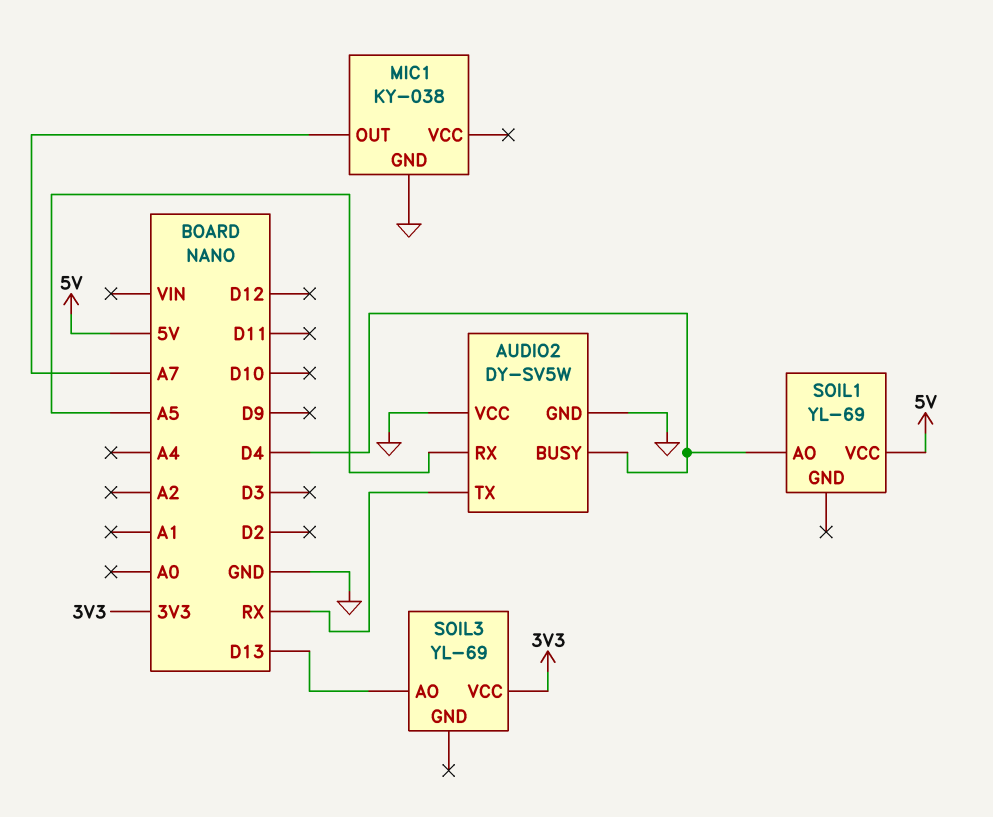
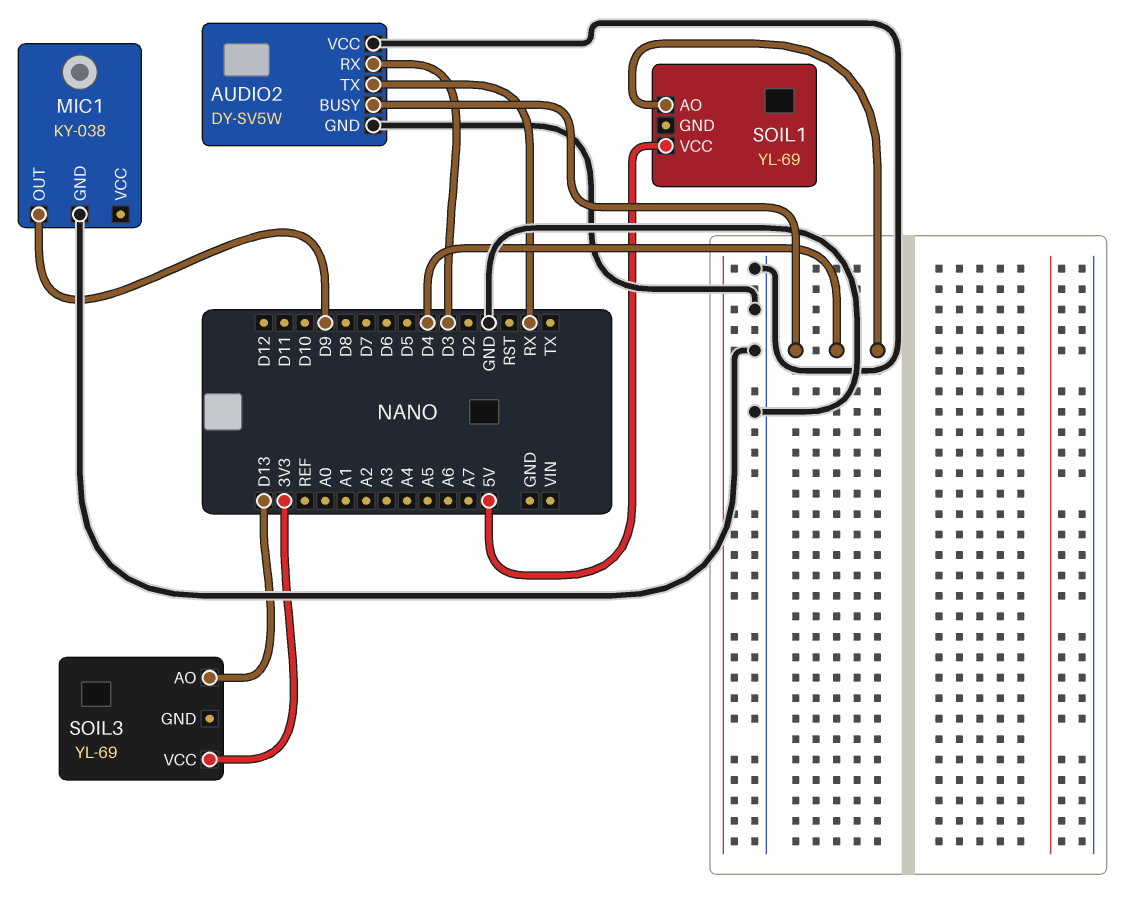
AUDIO2 pin RX: A5 -> D3
MIC1 pin OUT: A7 -> D9

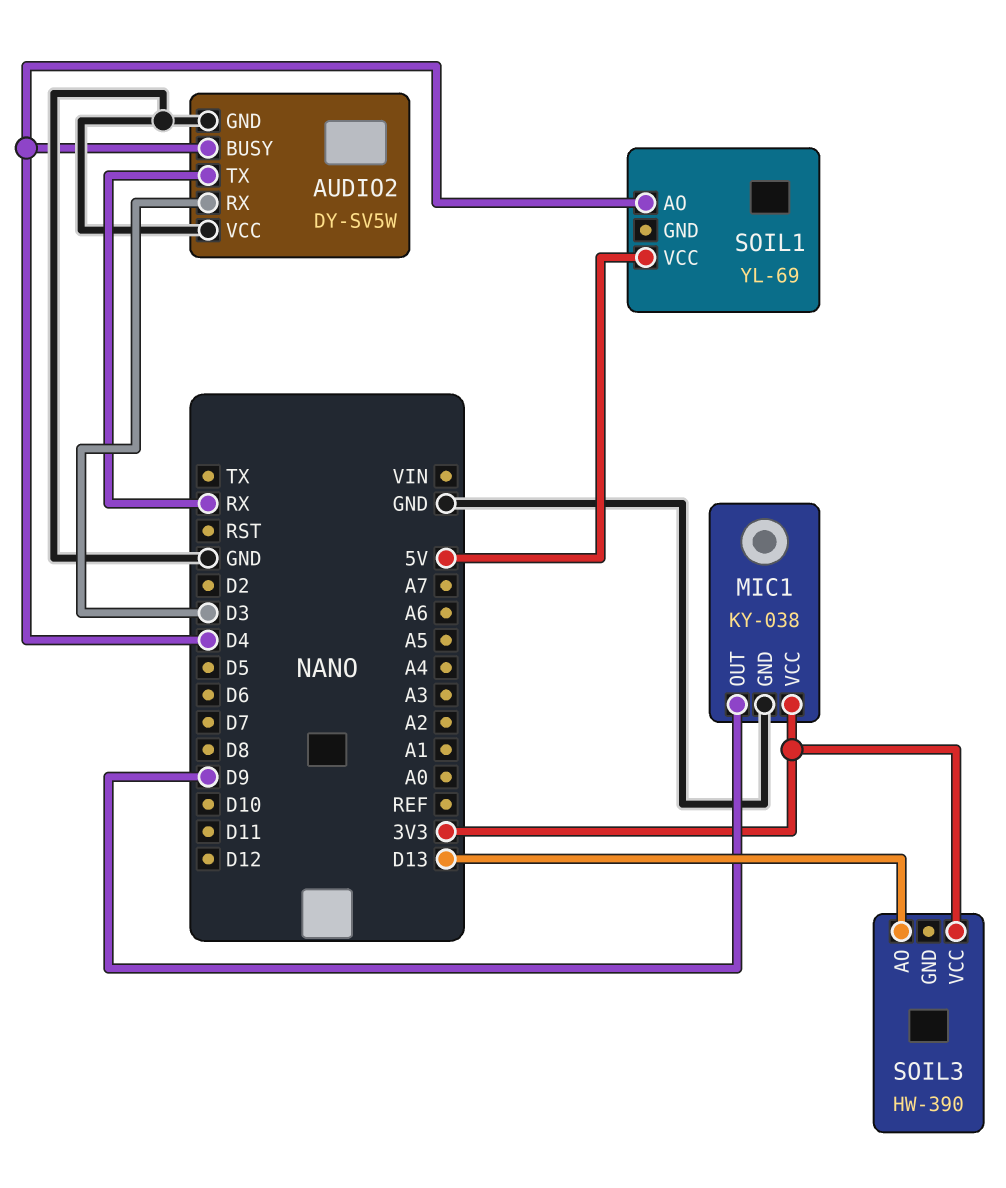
MIC1 pin VCC: none -> 3V3
SOIL3: YL-69 -> HW-390

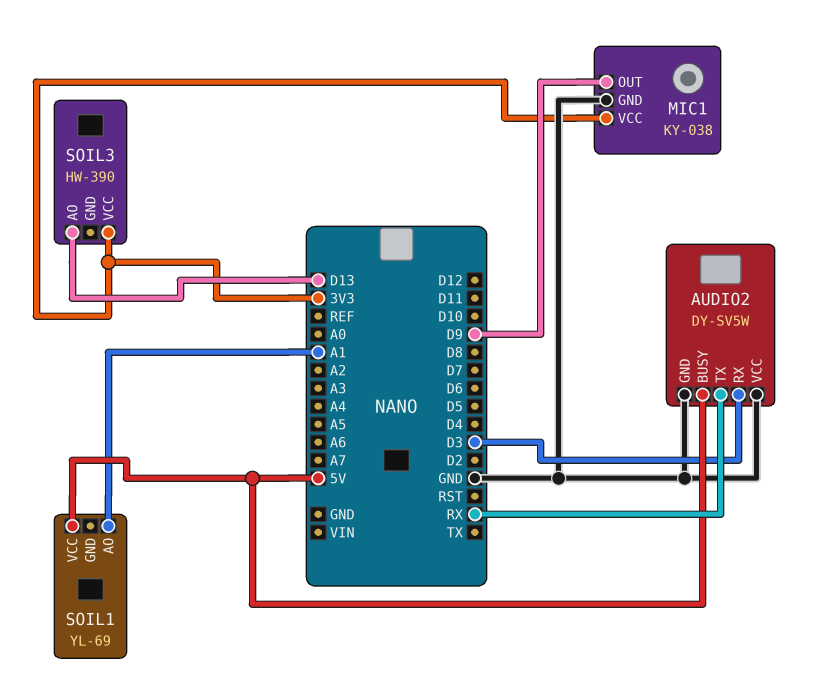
AUDIO2 pin BUSY: D4 -> 5V
SOIL1 pin AO: D4 -> A1

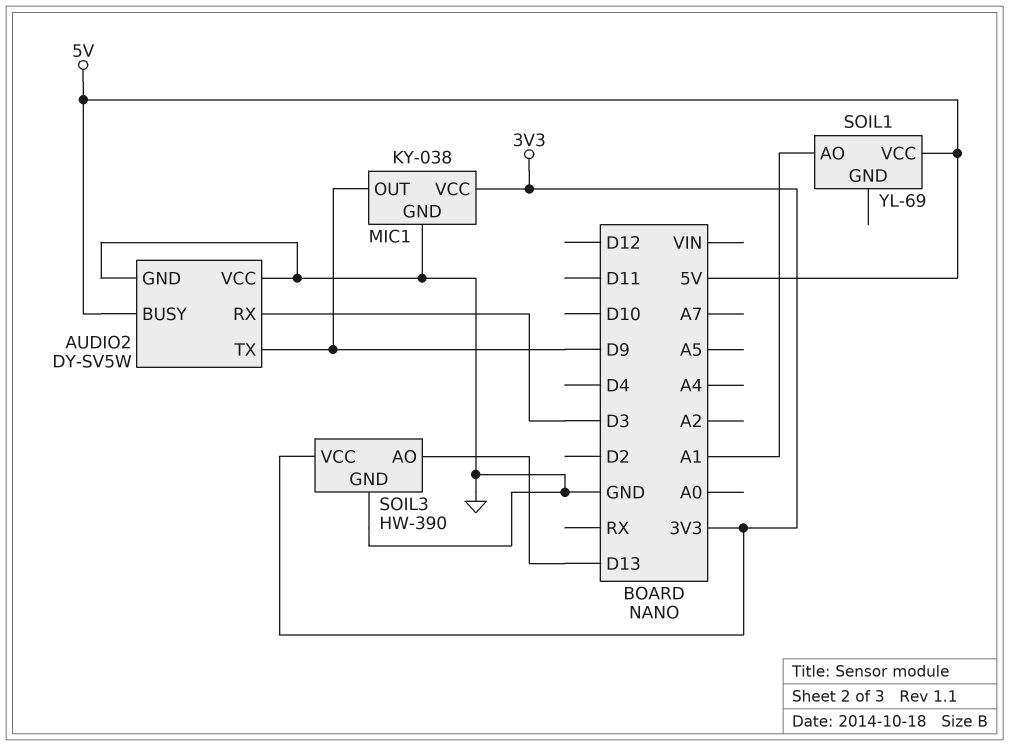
AUDIO2 pin TX: RX -> D9
SOIL3 pin GND: none -> GND

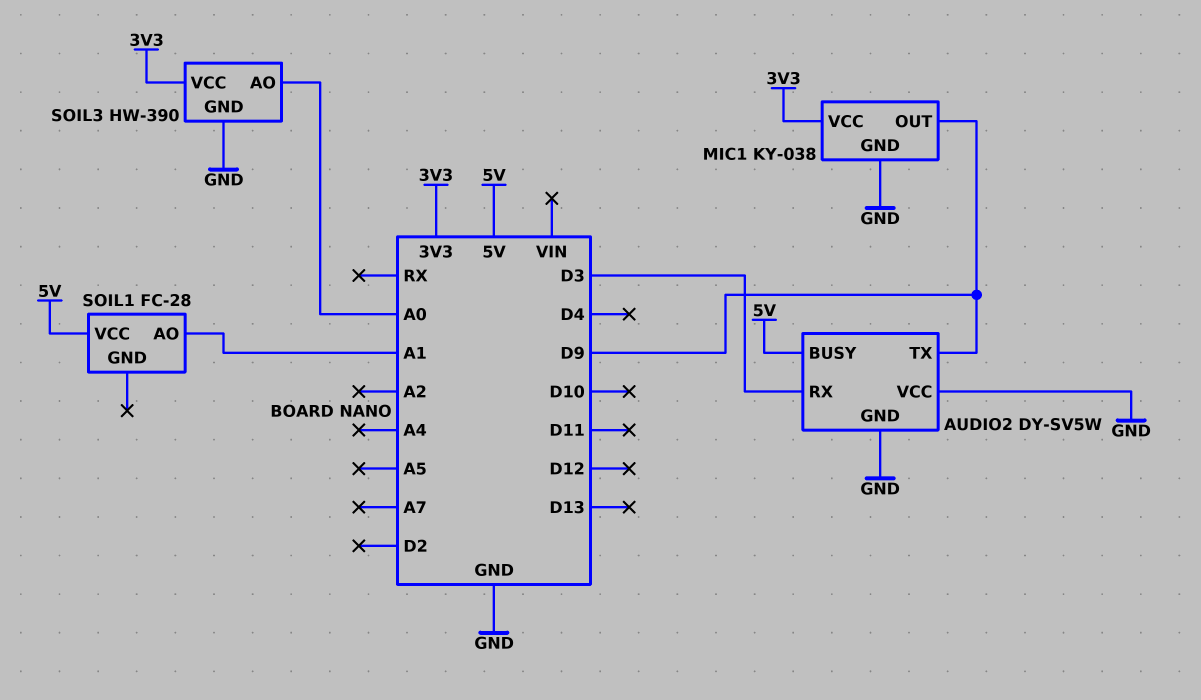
SOIL1: YL-69 -> FC-28
SOIL3 pin AO: D13 -> A0

